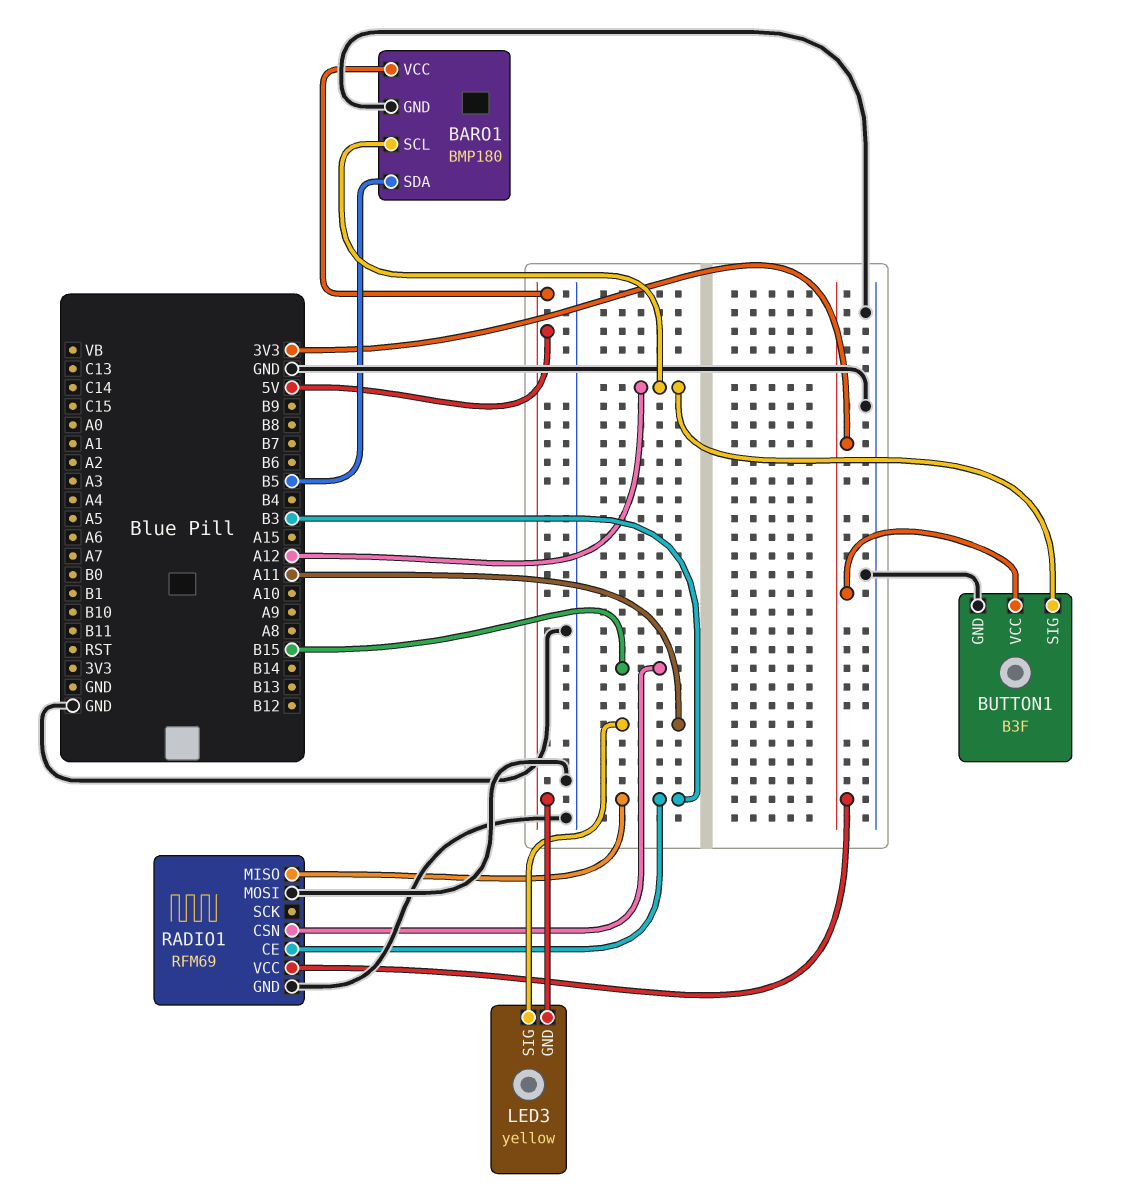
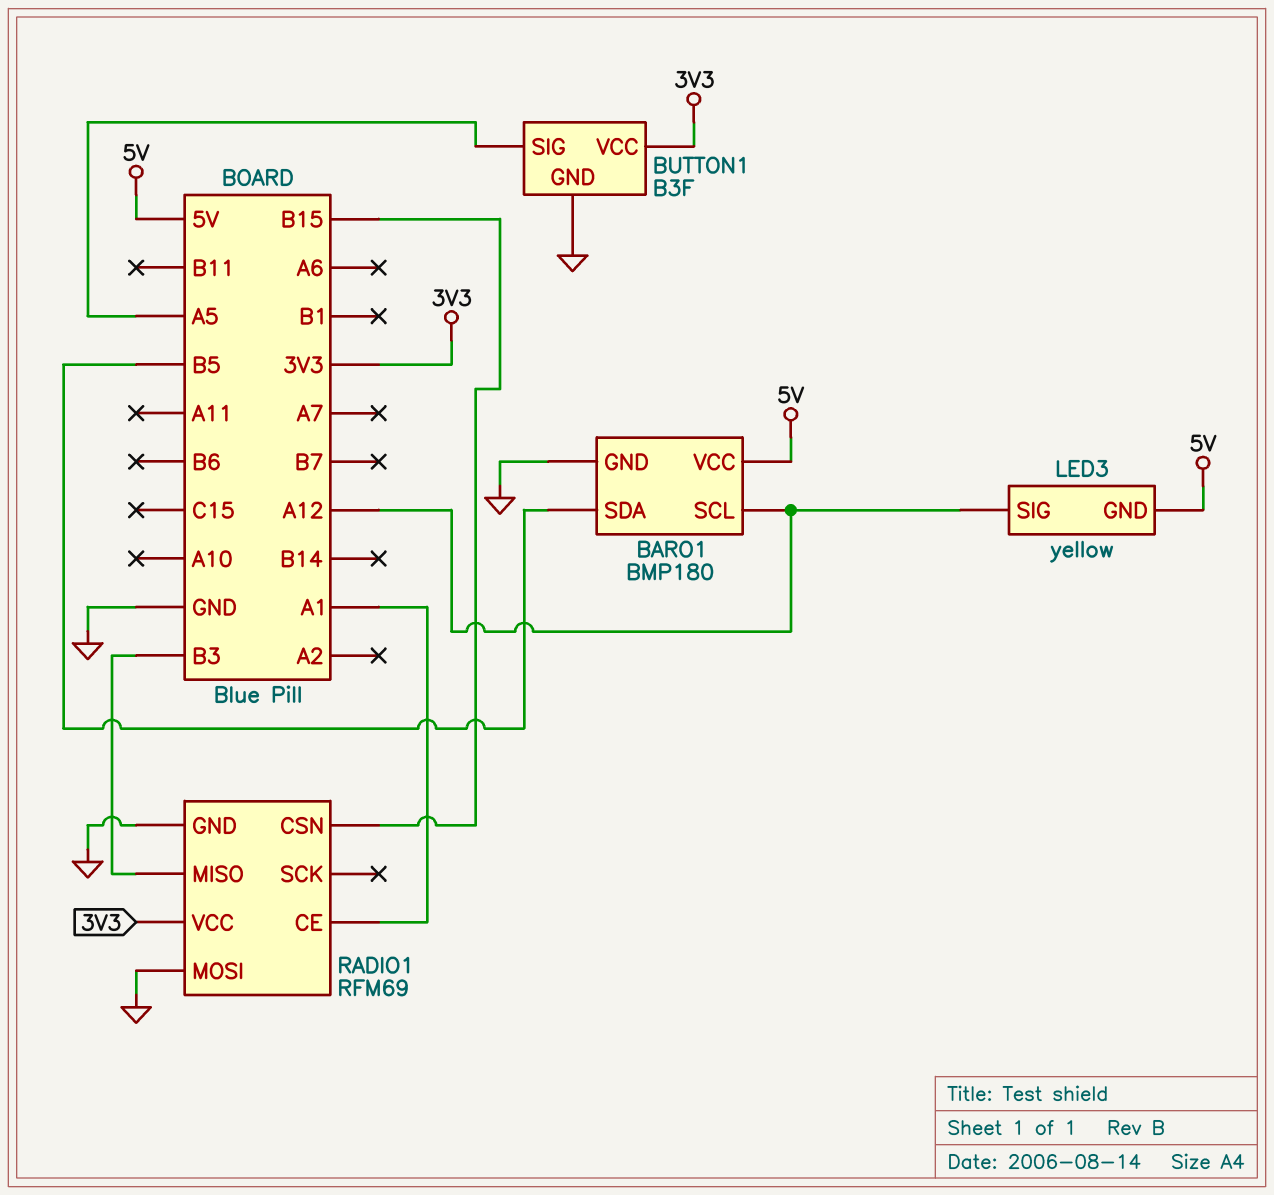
BUTTON1 pin SIG: A12 -> A5
LED3 pin SIG: A11 -> A12
RADIO1 pin CE: B3 -> A1

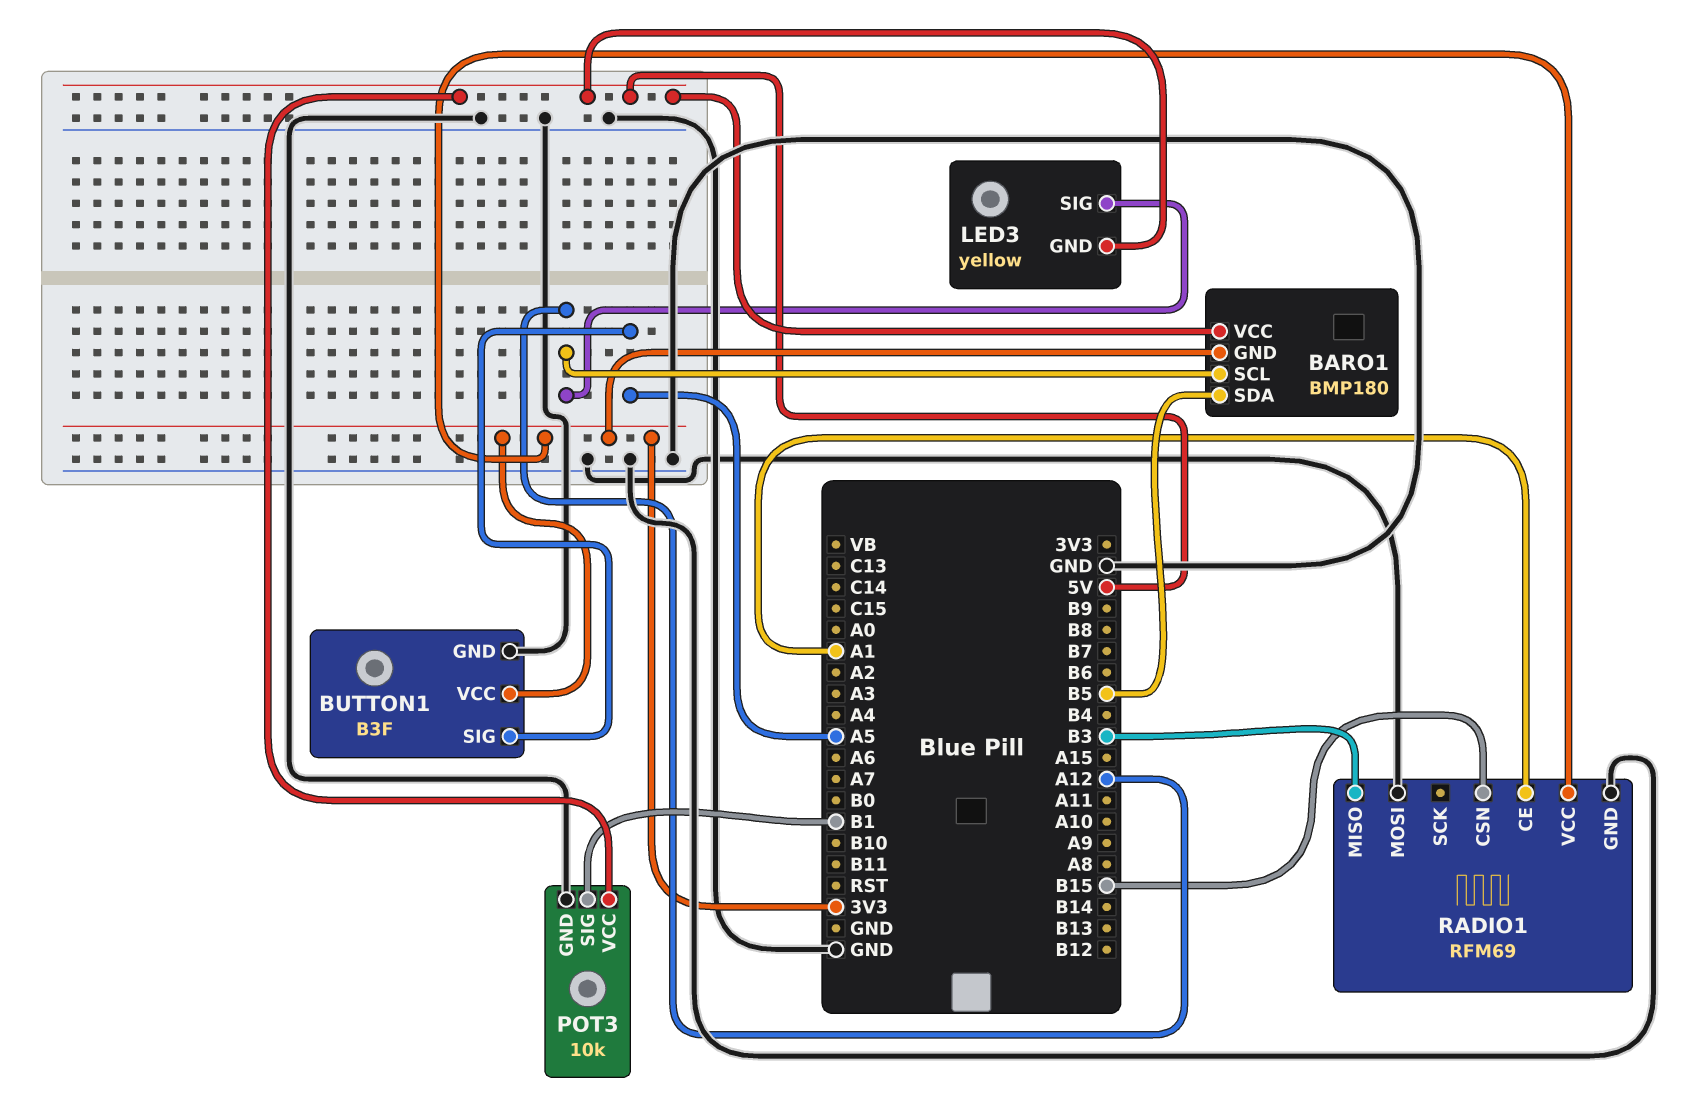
BARO1 pin GND: GND -> 3V3
POT3: none -> 10k
POT3 pin GND: none -> GND
POT3 pin SIG: none -> B1
POT3 pin VCC: none -> 5V

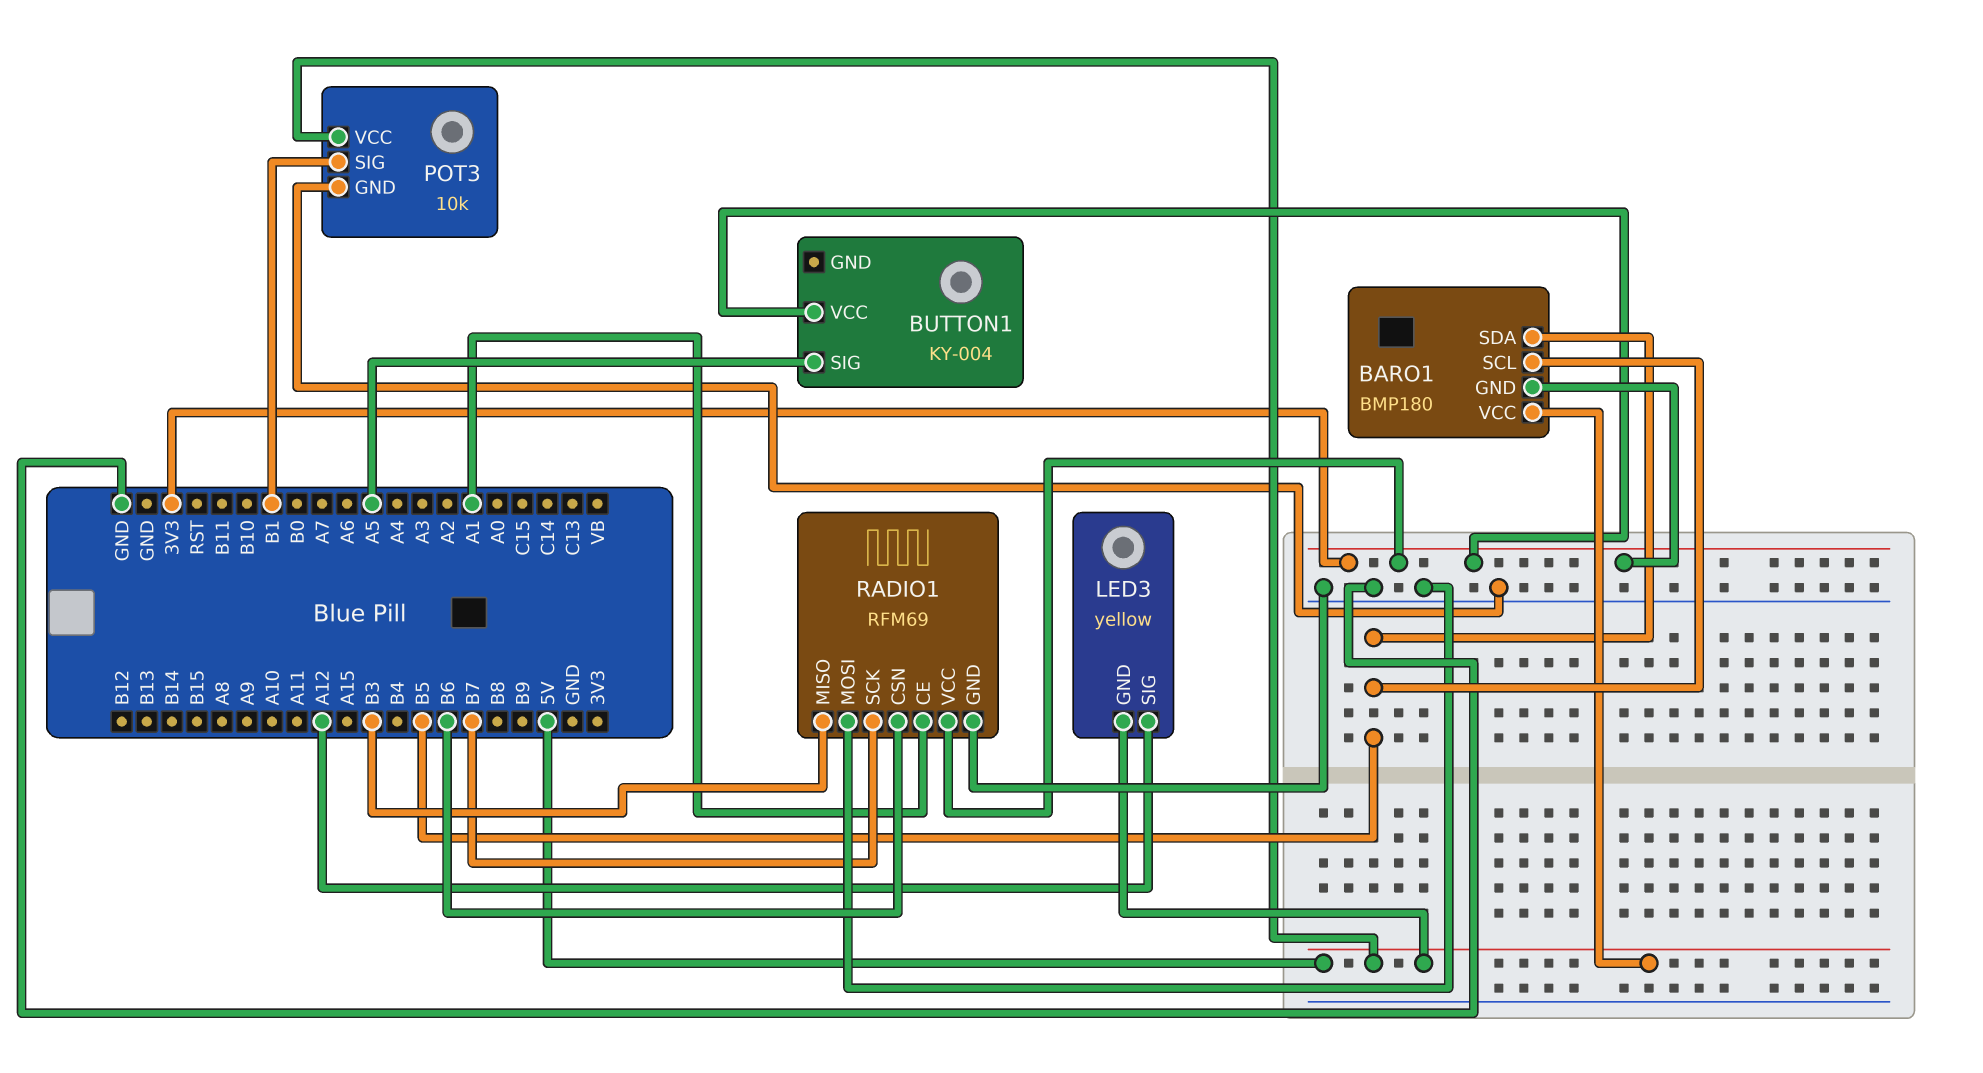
BARO1 pin SCL: A12 -> B5
BUTTON1: B3F -> KY-004
BUTTON1 pin GND: GND -> none
RADIO1 pin CSN: B15 -> B6
RADIO1 pin SCK: none -> B7

